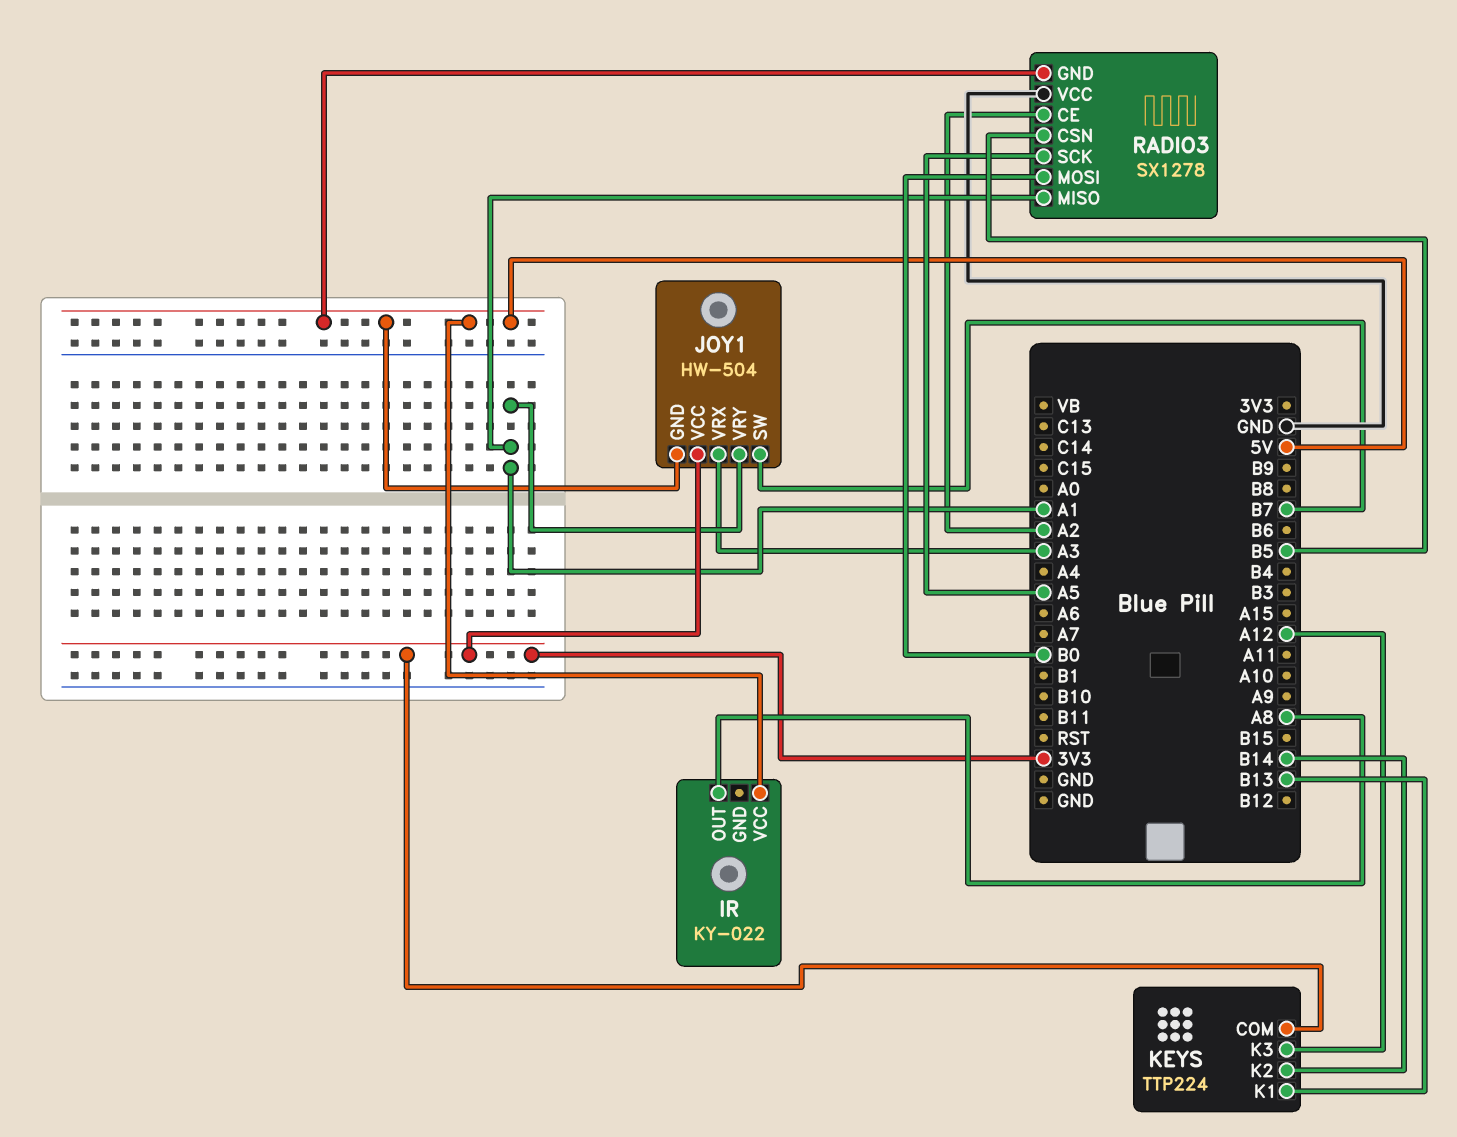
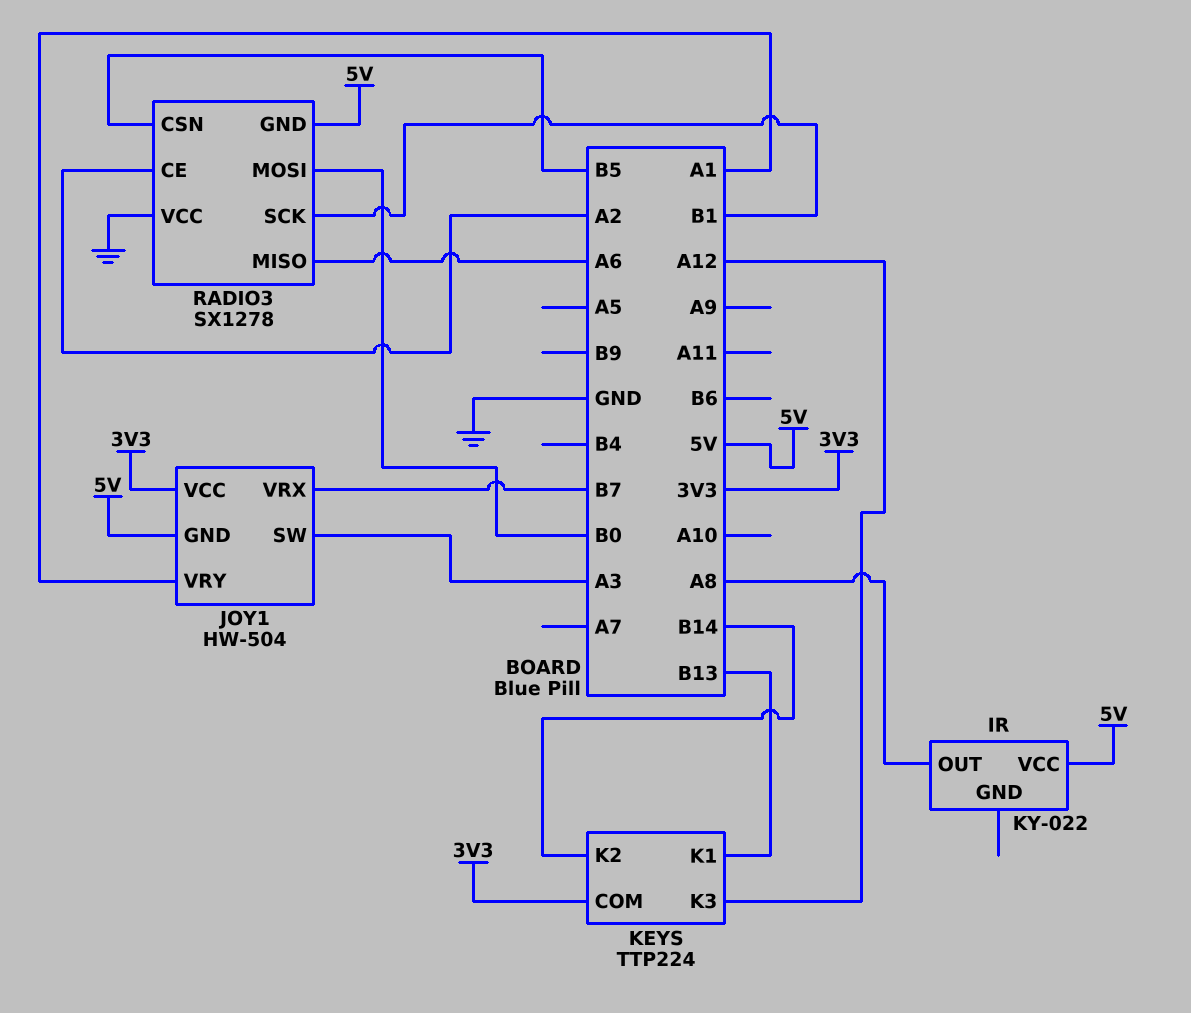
JOY1 pin SW: B7 -> A3
JOY1 pin VRX: A3 -> B7
RADIO3 pin MISO: A1 -> A6
RADIO3 pin SCK: A5 -> B1

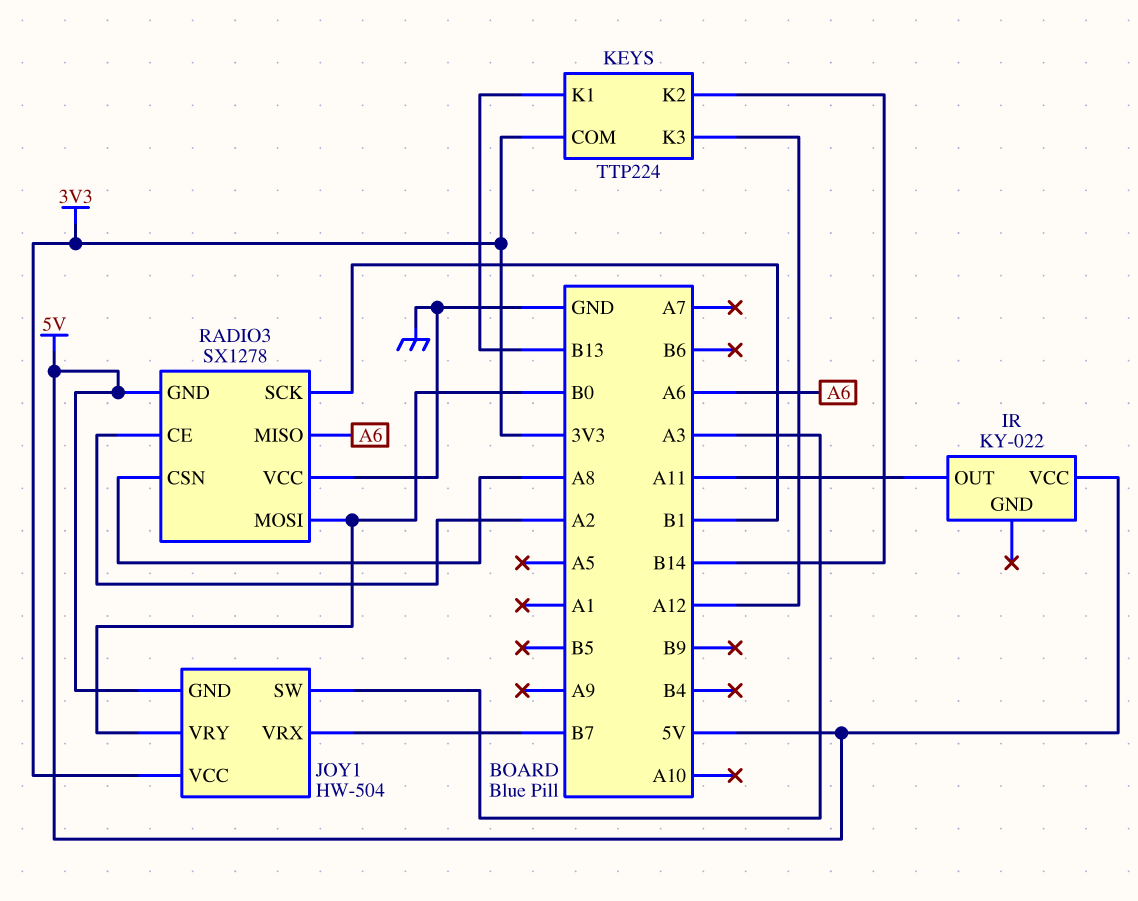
IR pin OUT: A8 -> A11
JOY1 pin VRY: A1 -> B0
RADIO3 pin CSN: B5 -> A8

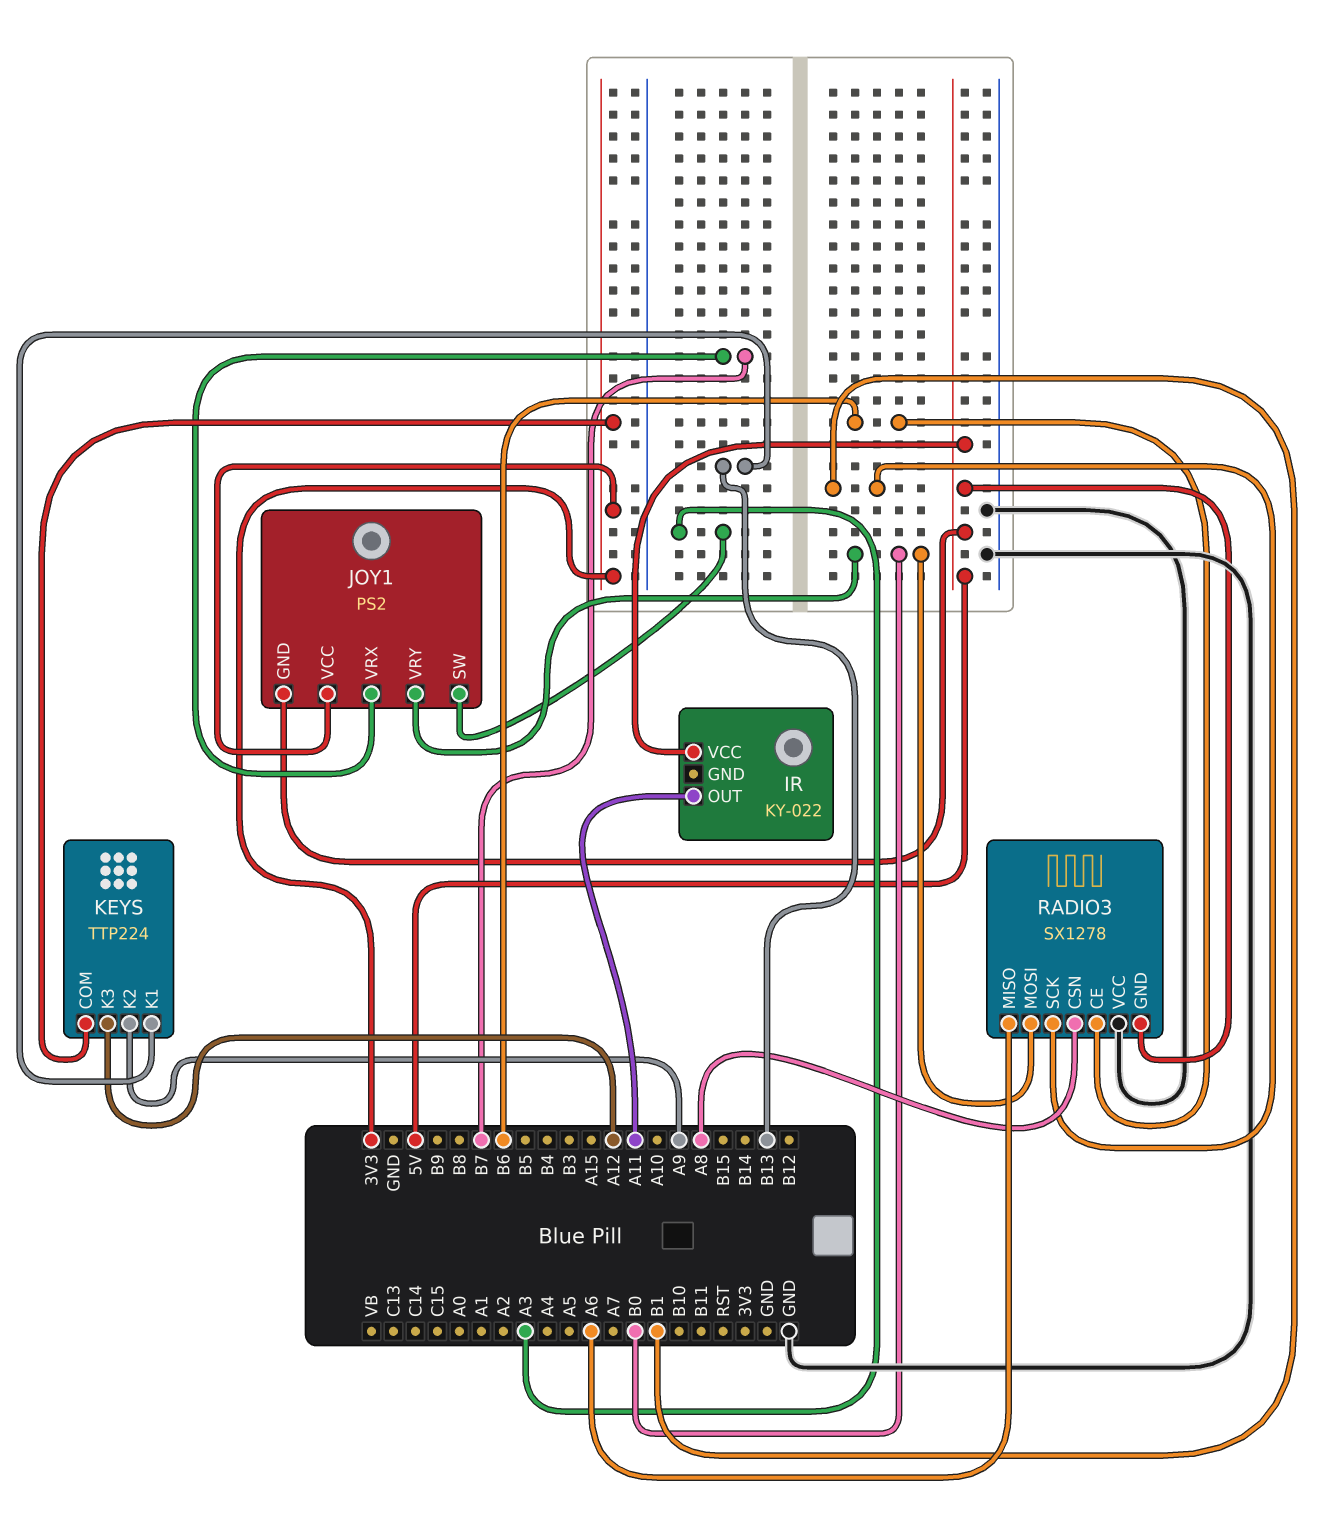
JOY1: HW-504 -> PS2
KEYS pin K2: B14 -> A9
RADIO3 pin CE: A2 -> B6

